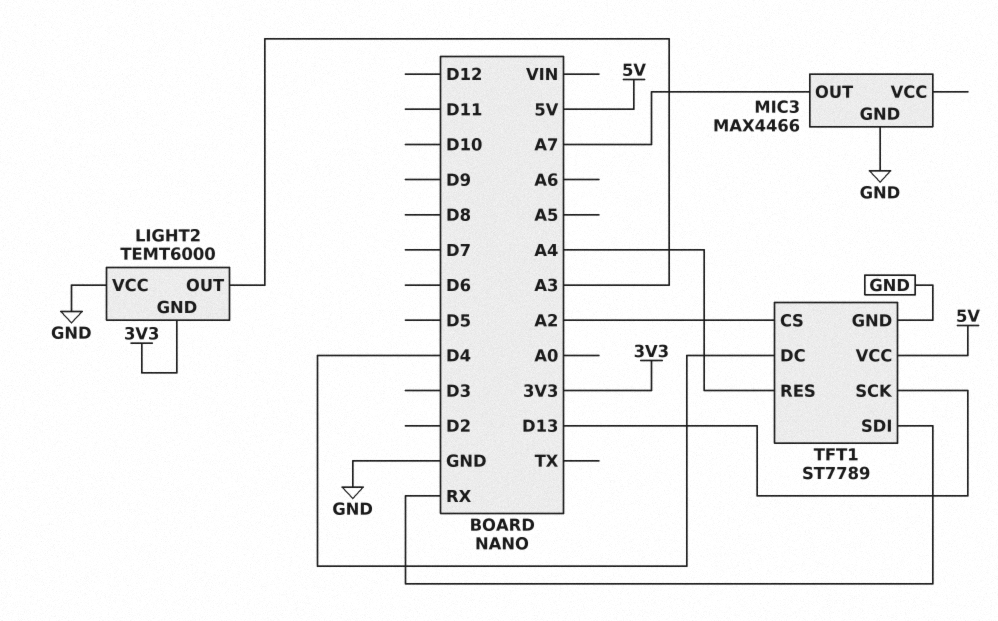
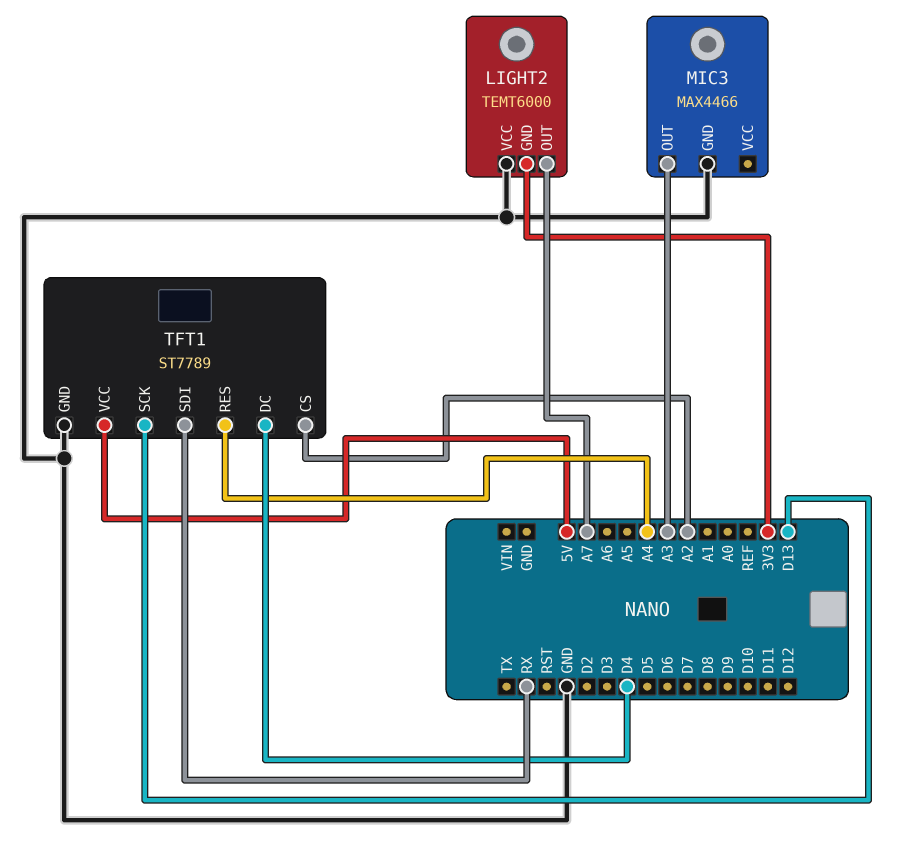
LIGHT2 pin OUT: A3 -> A7
MIC3 pin OUT: A7 -> A3

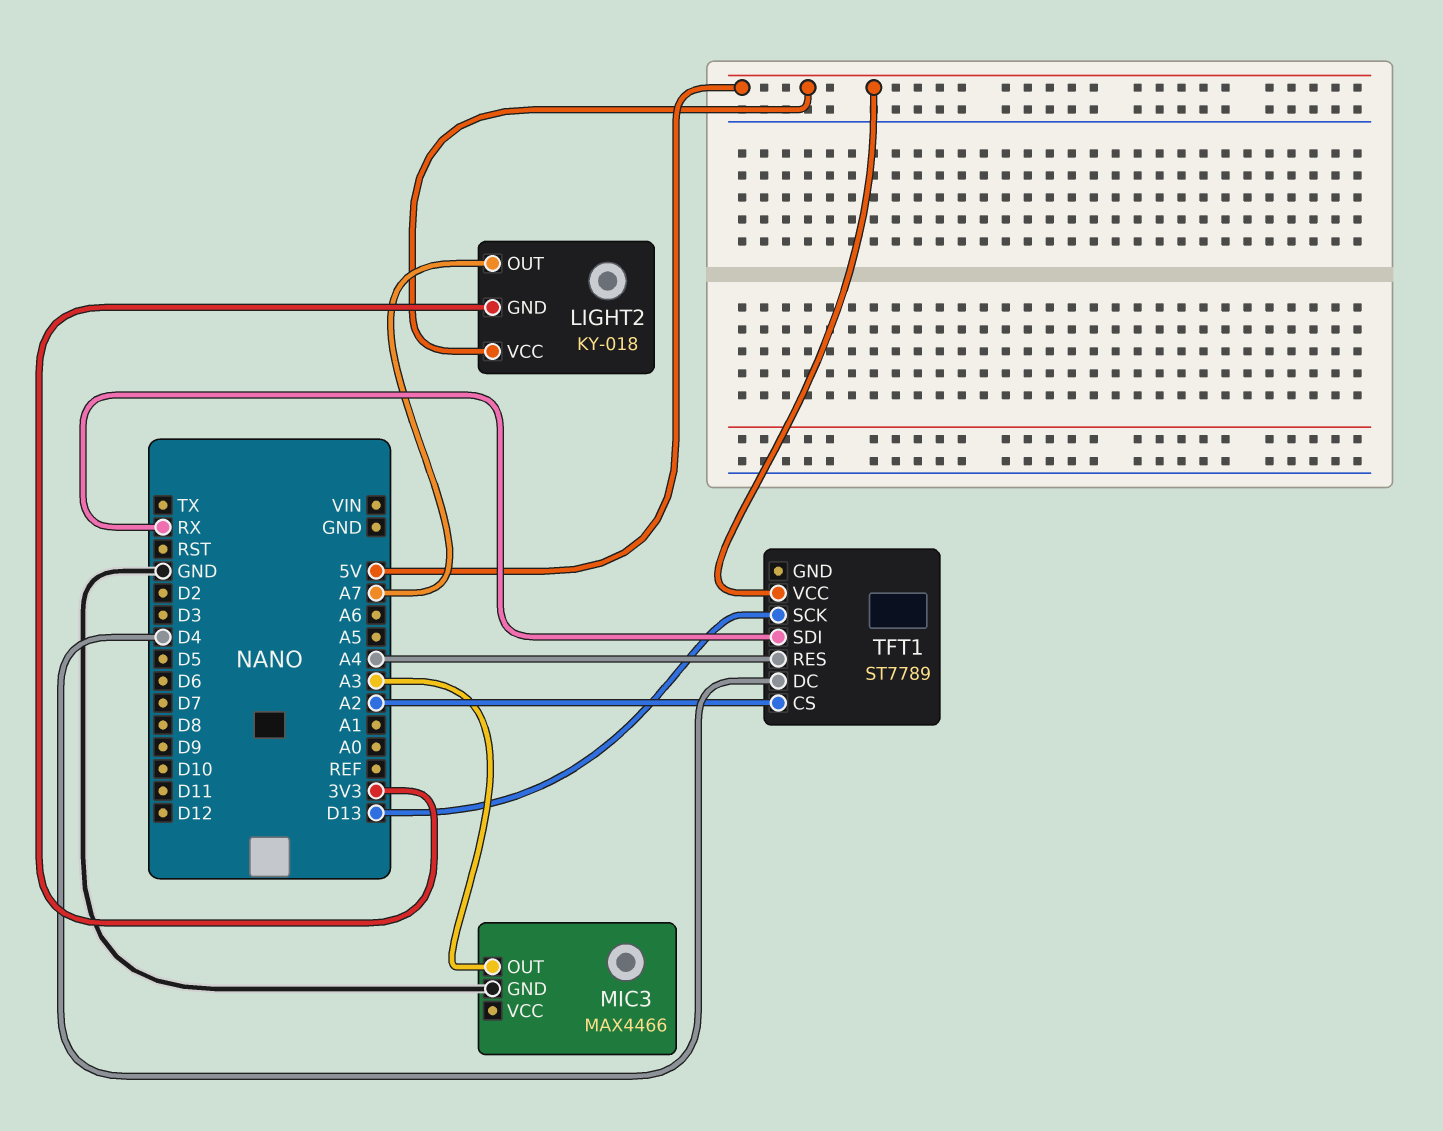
LIGHT2: TEMT6000 -> KY-018
LIGHT2 pin VCC: GND -> 5V
TFT1 pin GND: GND -> none

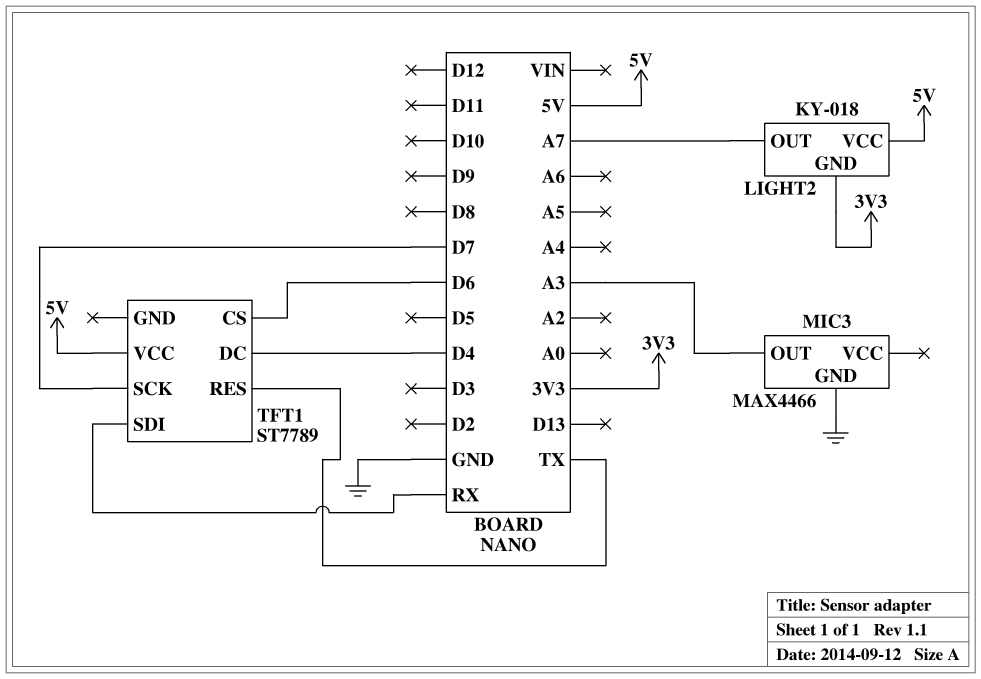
TFT1 pin CS: A2 -> D6
TFT1 pin RES: A4 -> TX
TFT1 pin SCK: D13 -> D7

